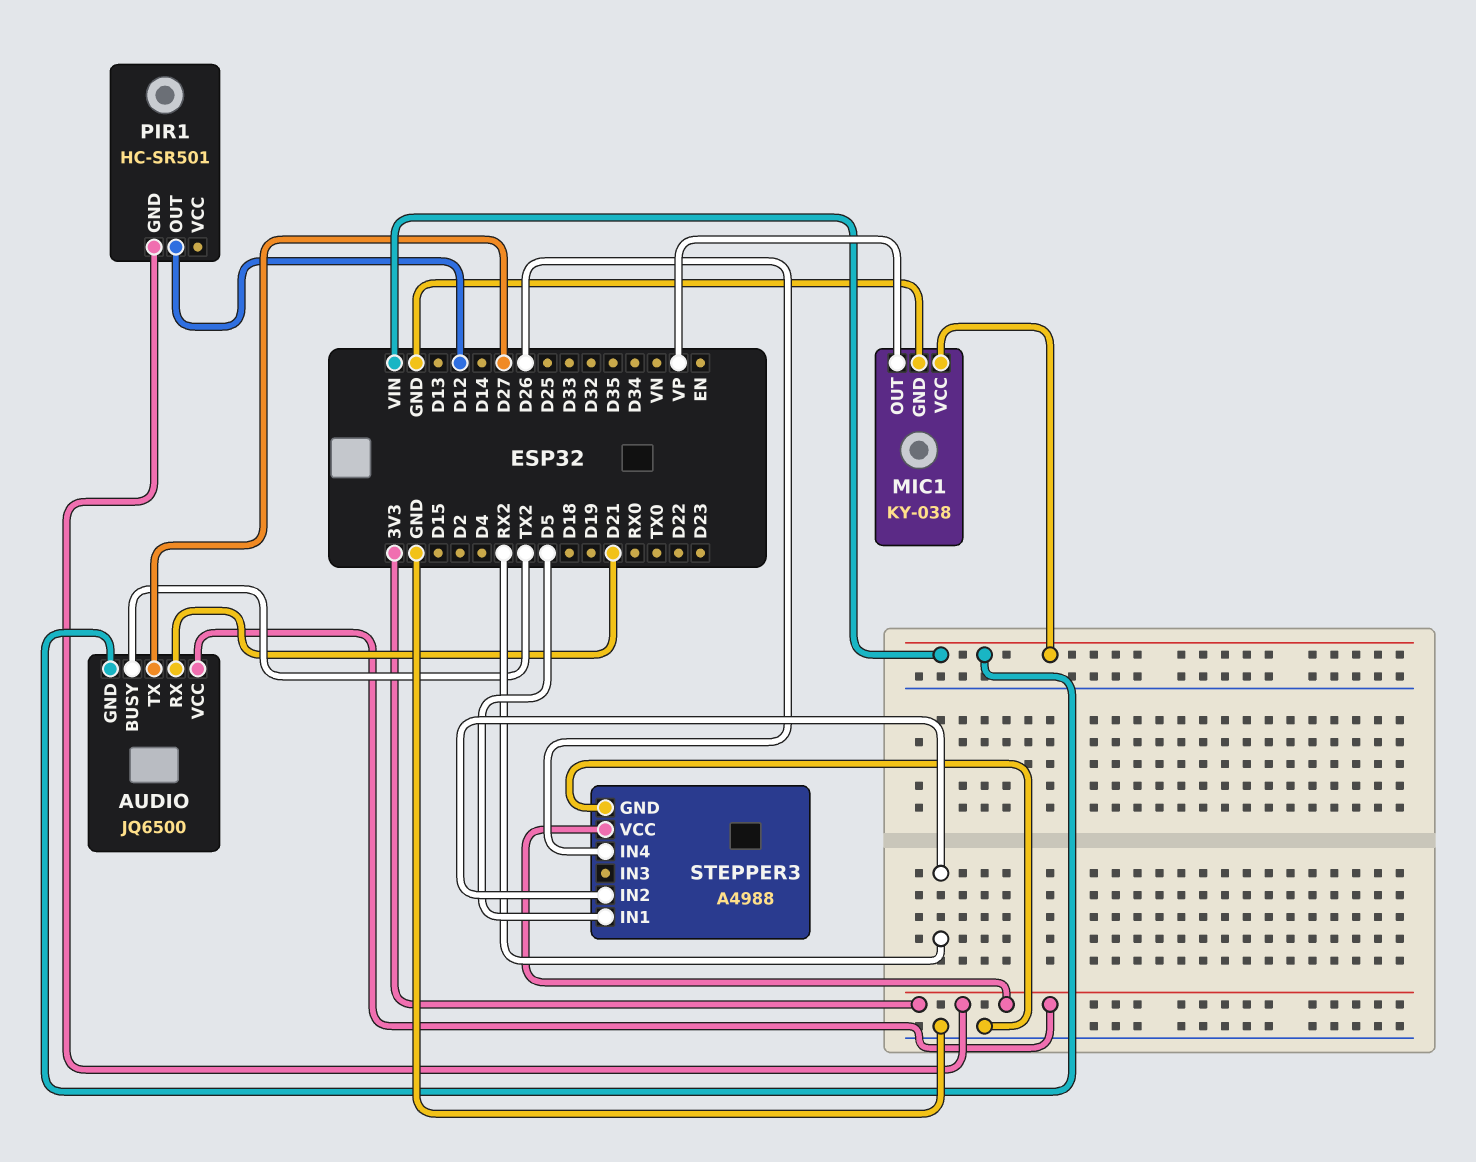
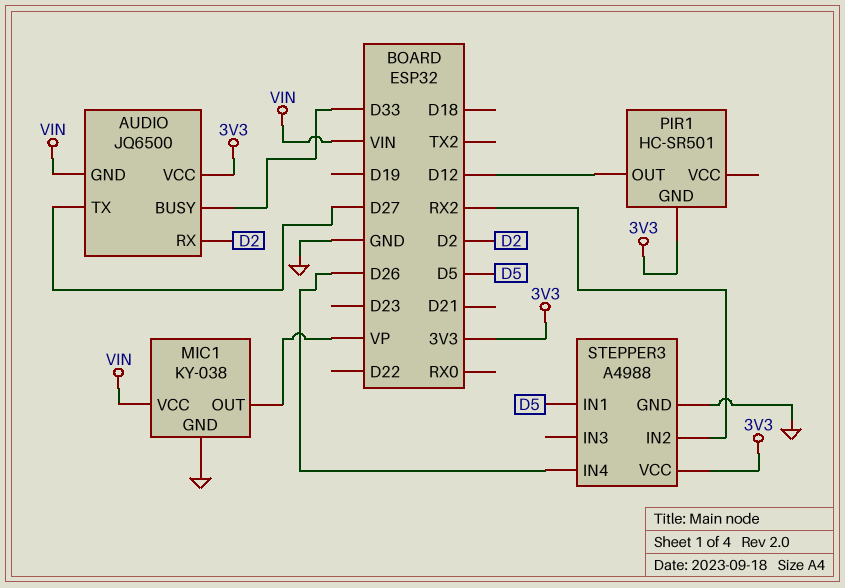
AUDIO pin BUSY: TX2 -> D33
AUDIO pin RX: D21 -> D2

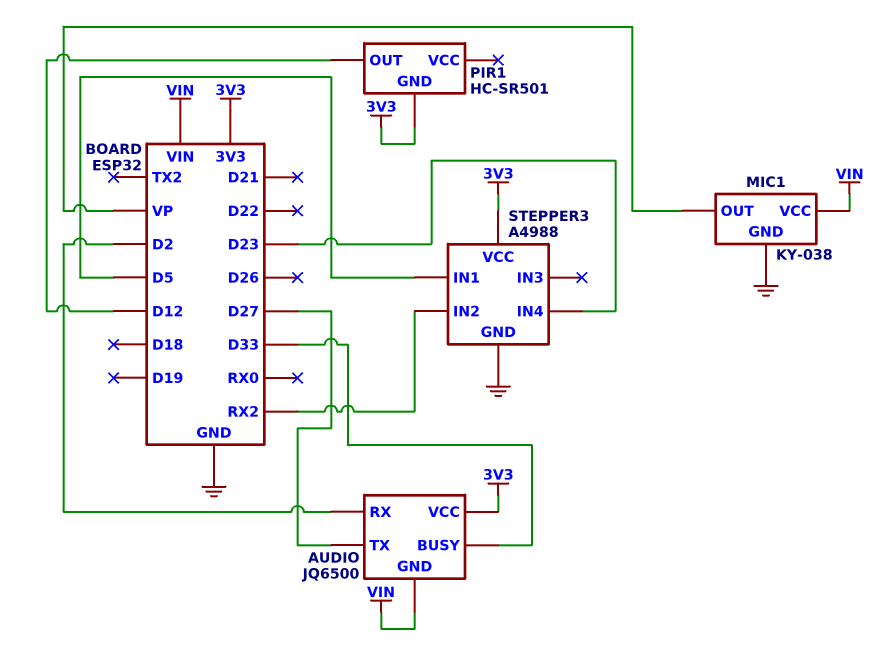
STEPPER3 pin IN4: D26 -> D23

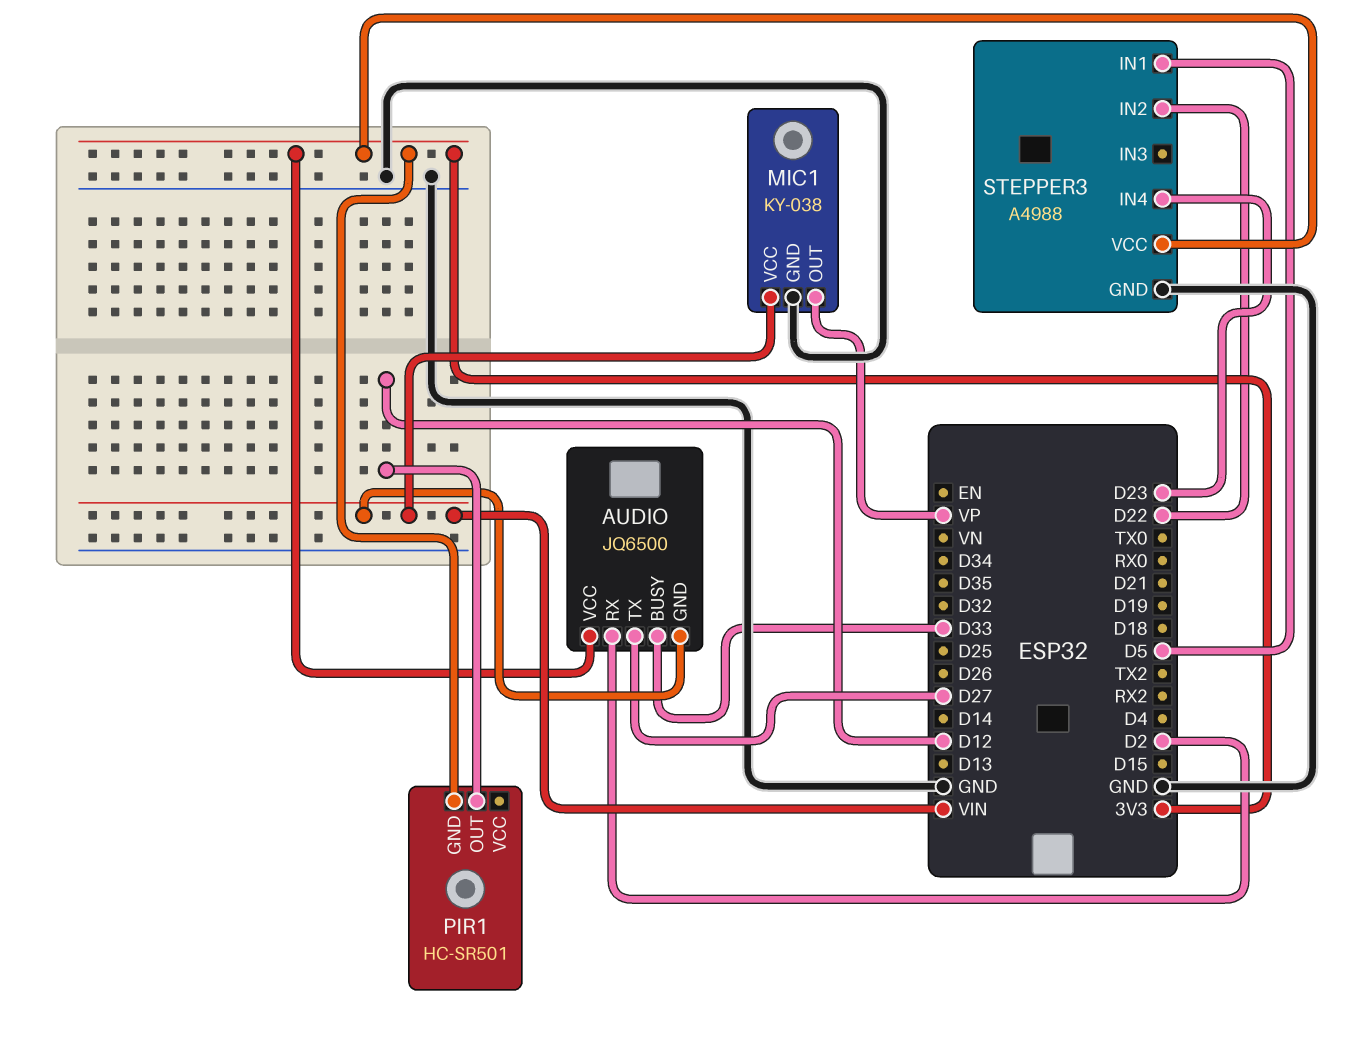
STEPPER3 pin IN2: RX2 -> D22

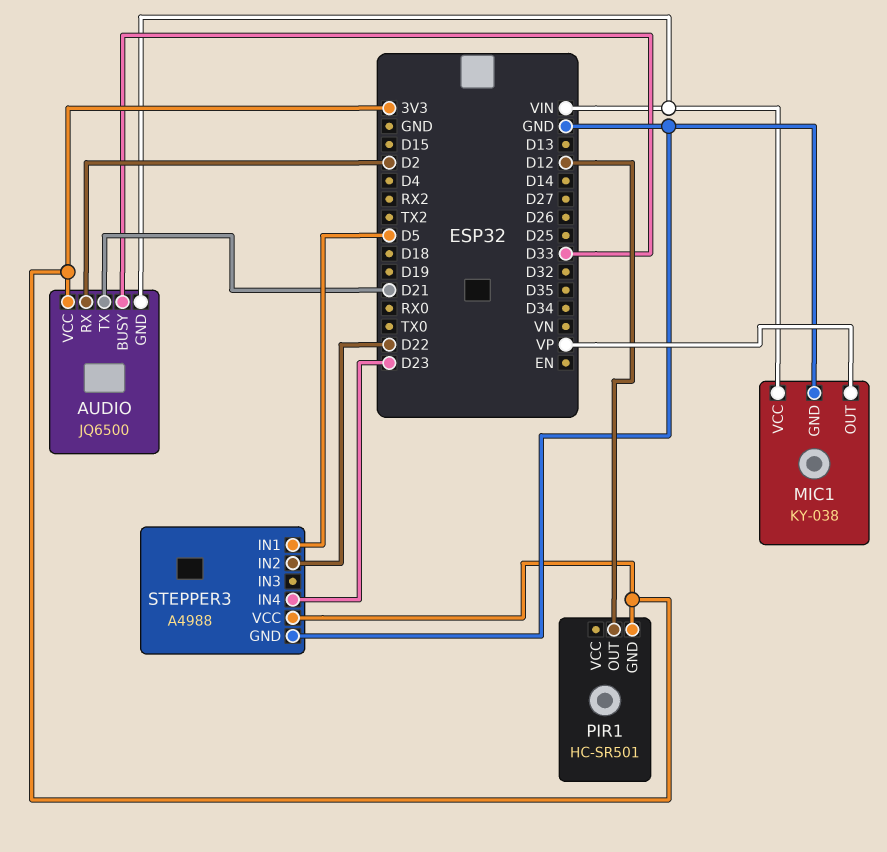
AUDIO pin TX: D27 -> D21

